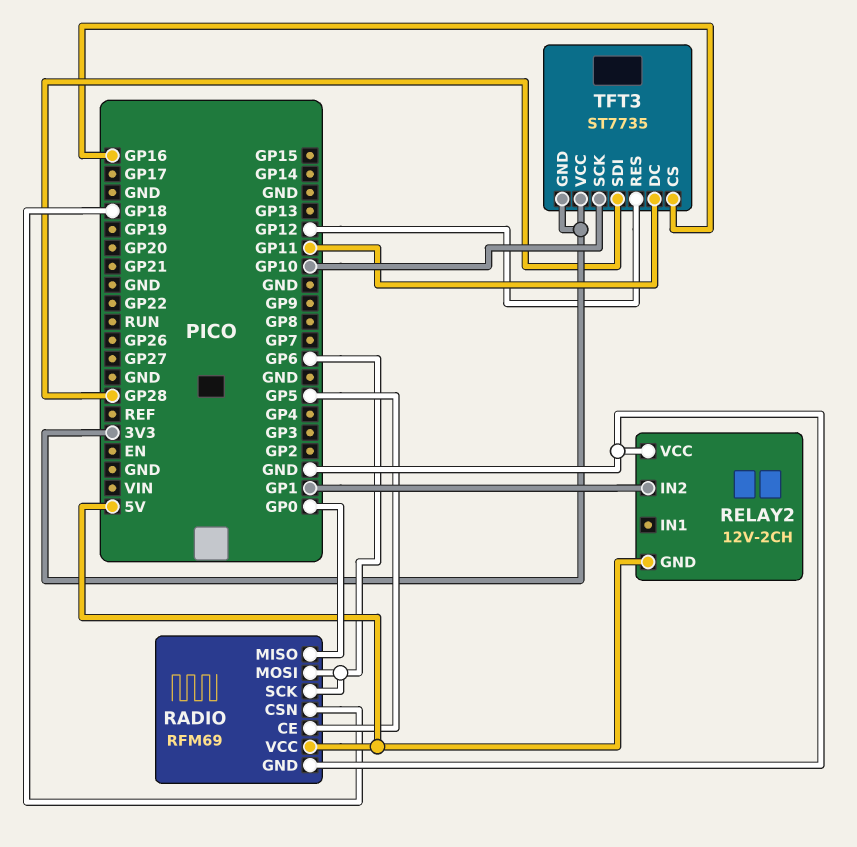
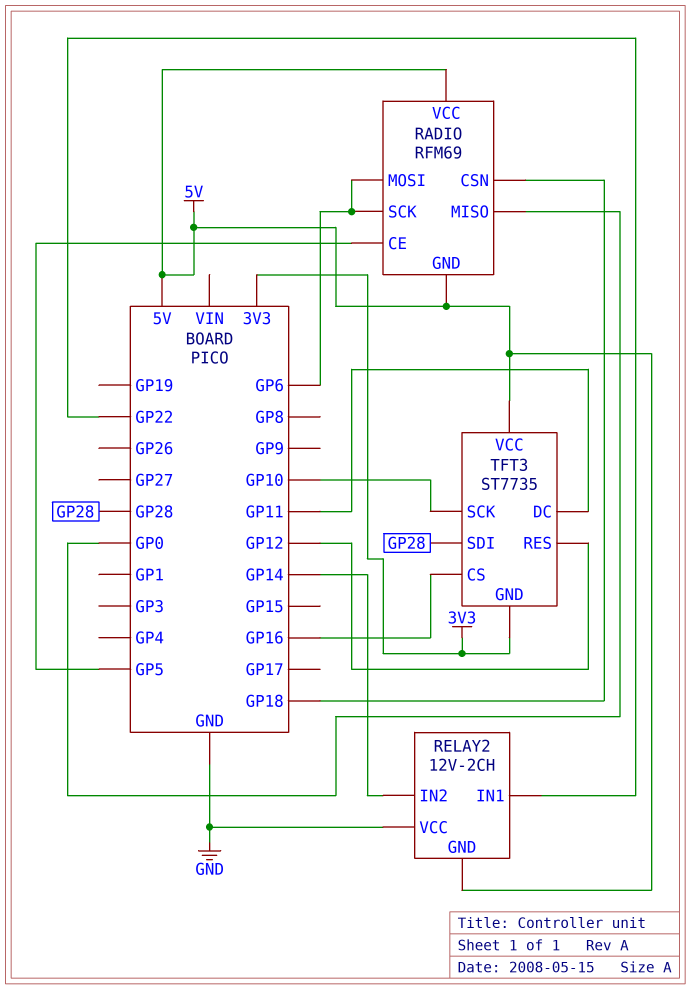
RADIO pin GND: GND -> 5V
RELAY2 pin IN1: none -> GP22
RELAY2 pin IN2: GP1 -> GP14
TFT3 pin VCC: 3V3 -> 5V

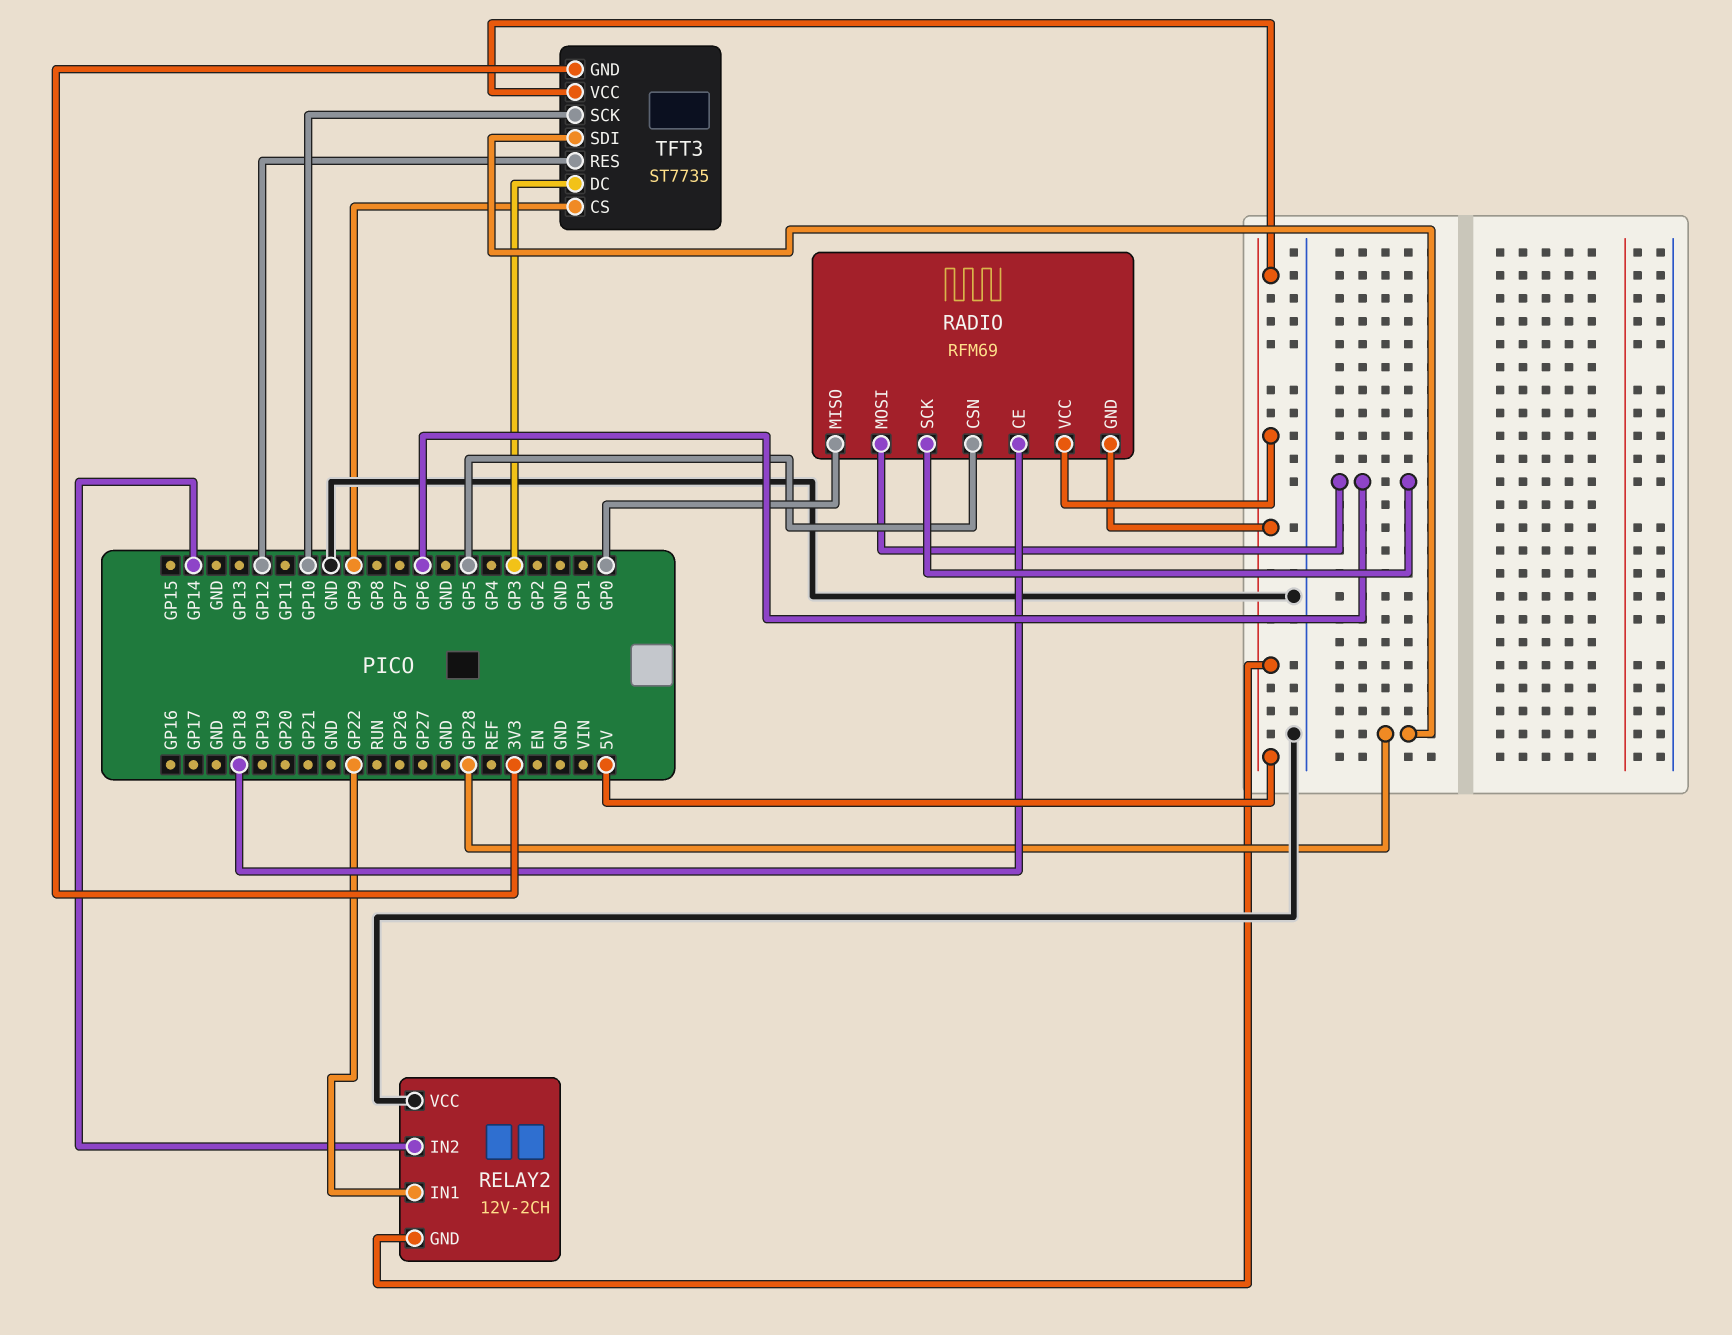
RADIO pin CE: GP5 -> GP18
RADIO pin CSN: GP18 -> GP5
TFT3 pin CS: GP16 -> GP9
TFT3 pin DC: GP11 -> GP3

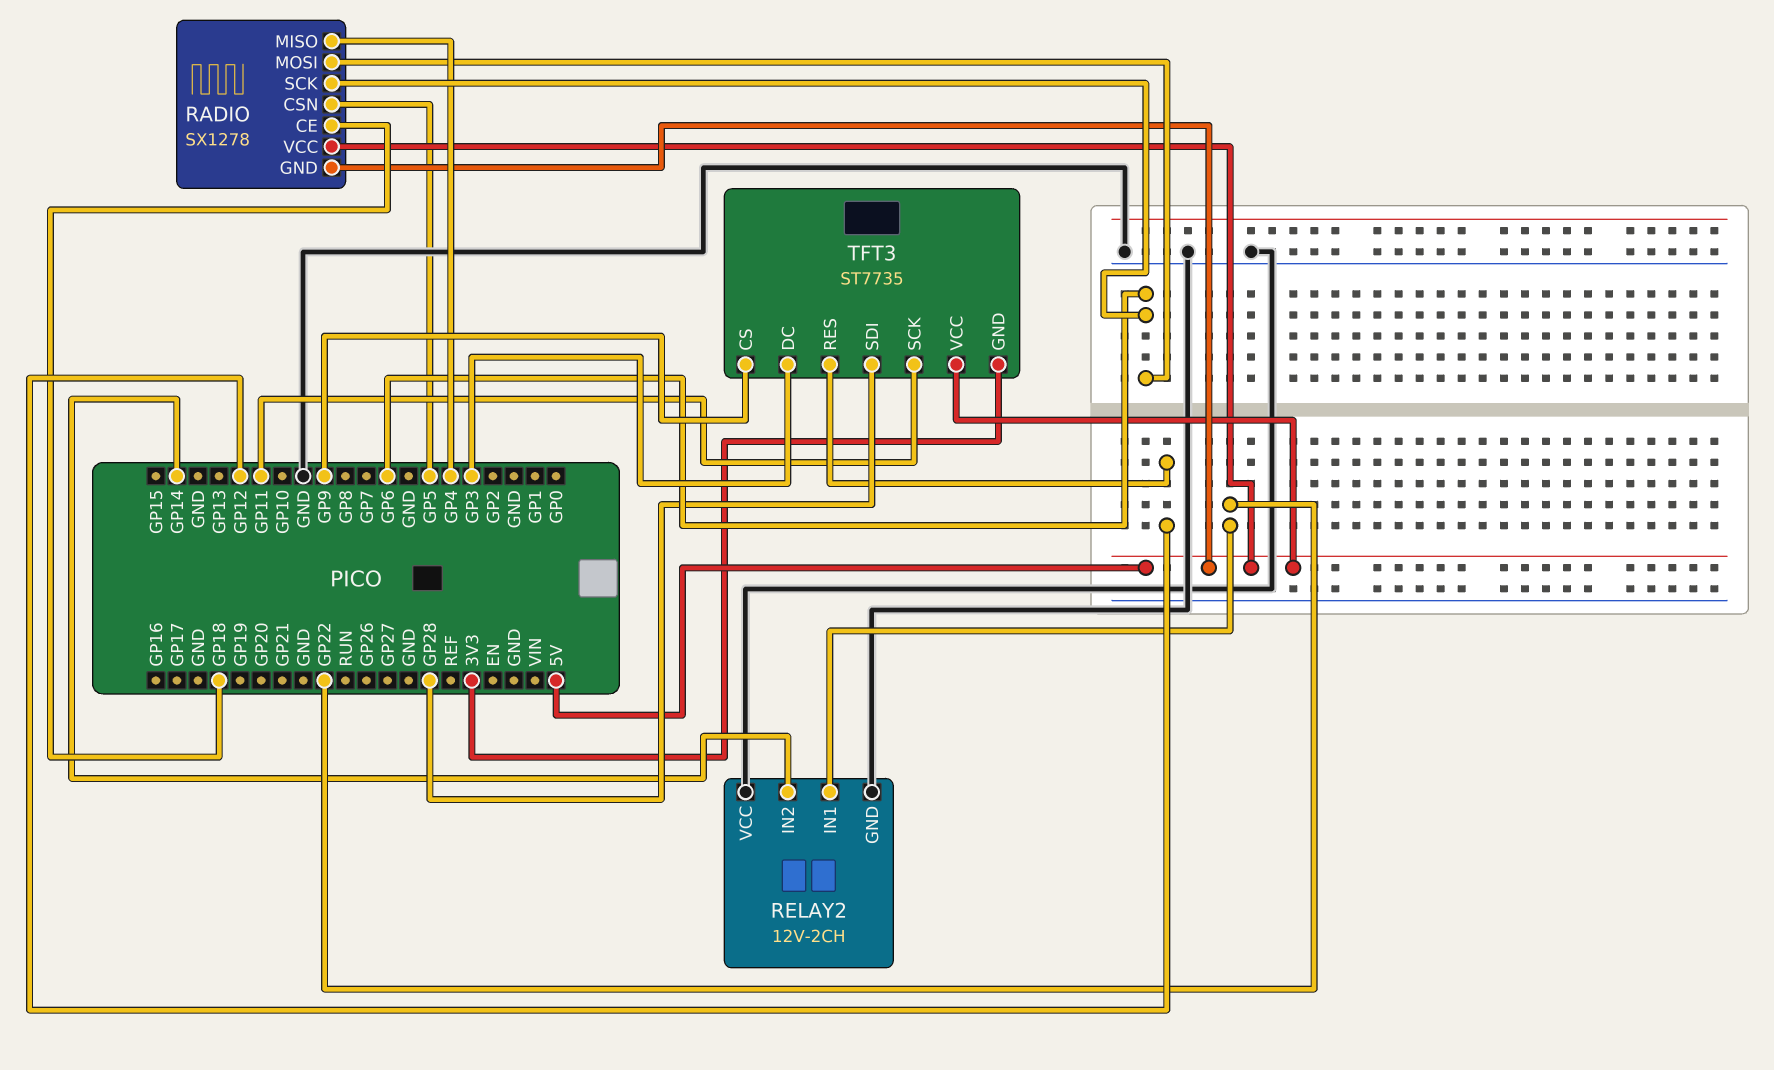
RADIO: RFM69 -> SX1278
RADIO pin MISO: GP0 -> GP4
RELAY2 pin GND: 5V -> GND
TFT3 pin SCK: GP10 -> GP11

